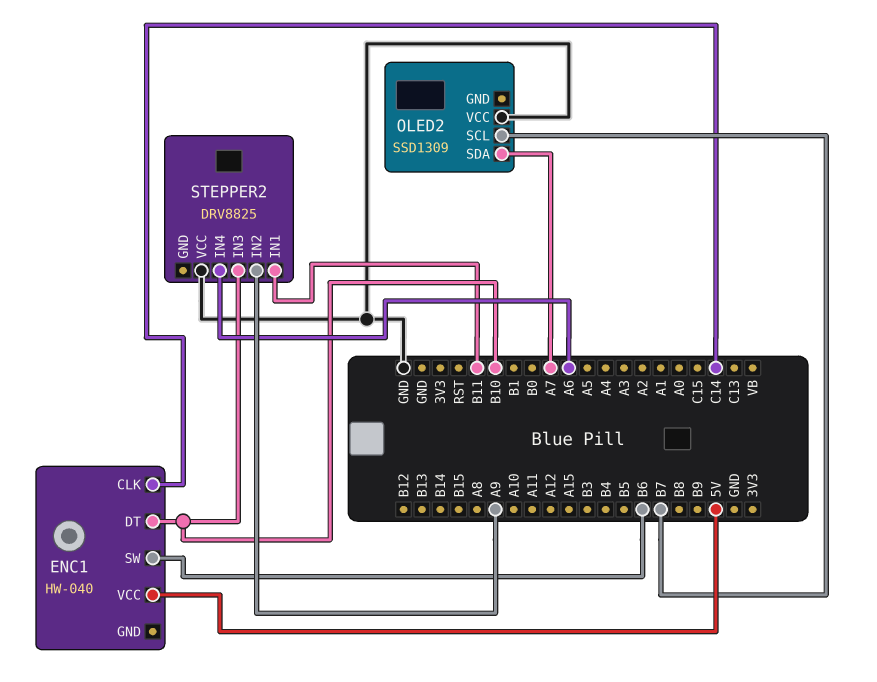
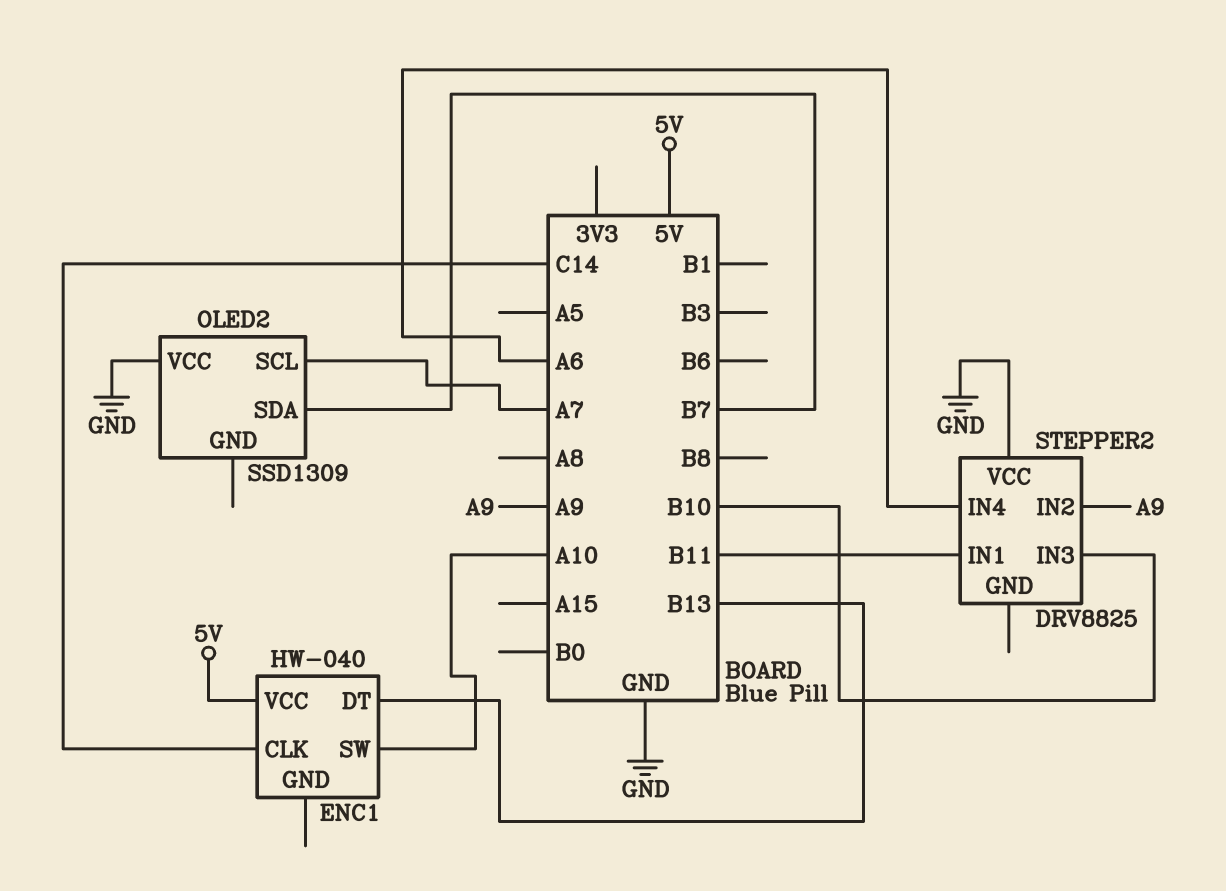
ENC1 pin DT: B10 -> B13
ENC1 pin SW: B6 -> A10
OLED2 pin SCL: B7 -> A7
OLED2 pin SDA: A7 -> B7

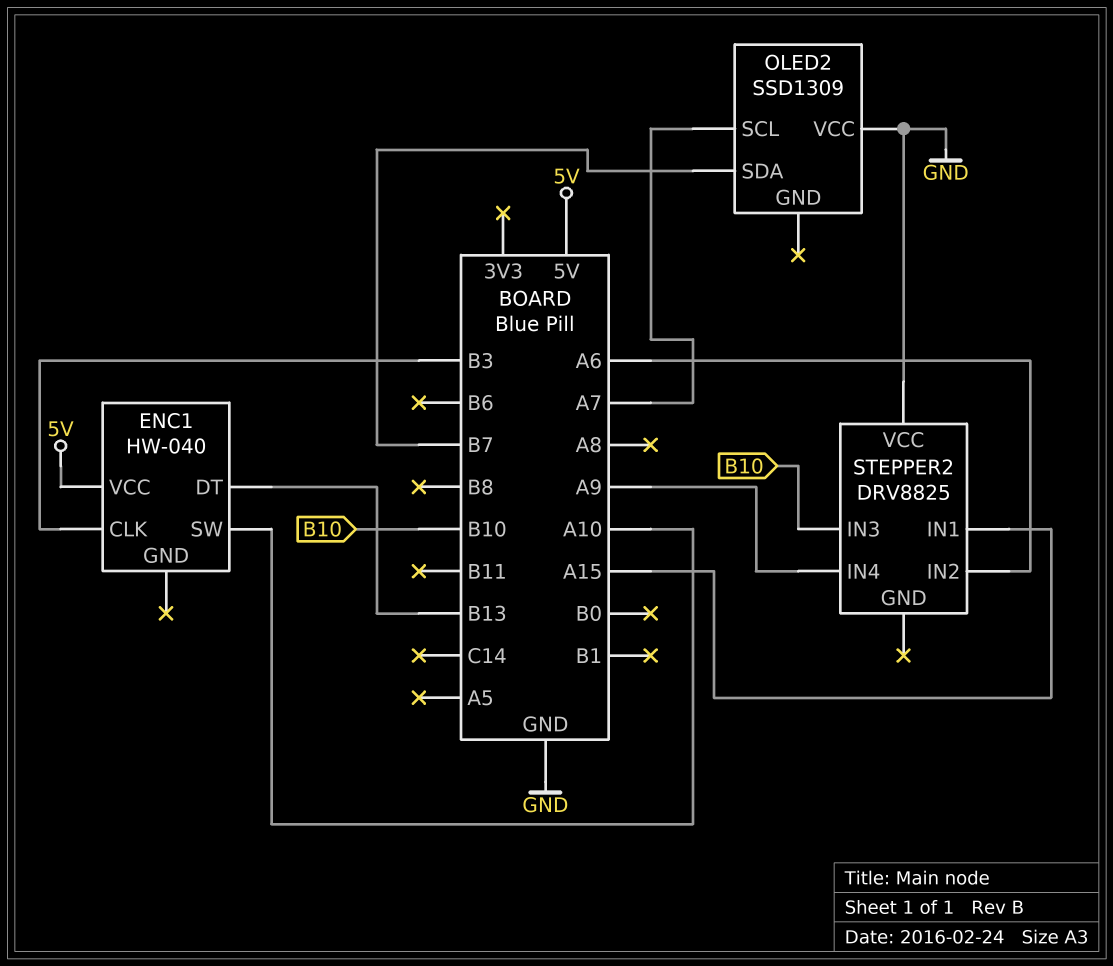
ENC1 pin CLK: C14 -> B3
STEPPER2 pin IN1: B11 -> A15
STEPPER2 pin IN2: A9 -> A6
STEPPER2 pin IN4: A6 -> A9

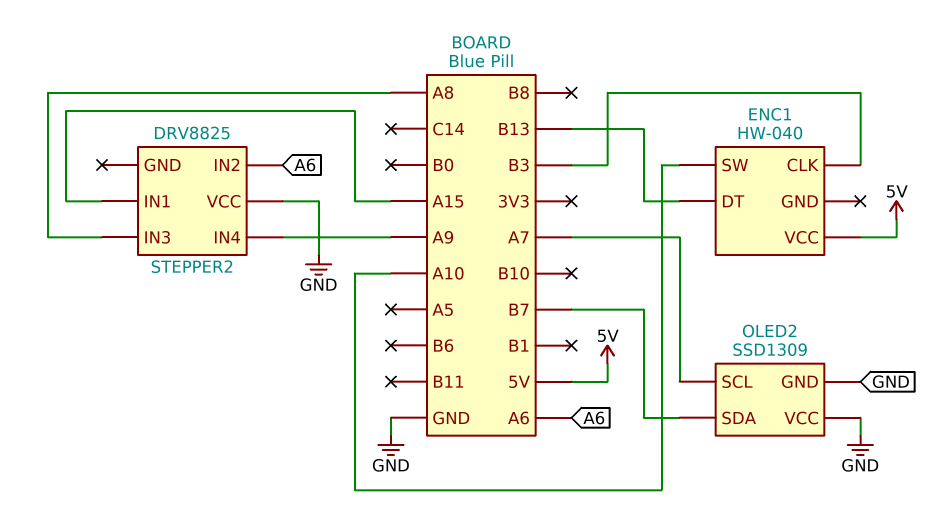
OLED2 pin GND: none -> GND
STEPPER2 pin IN3: B10 -> A8

